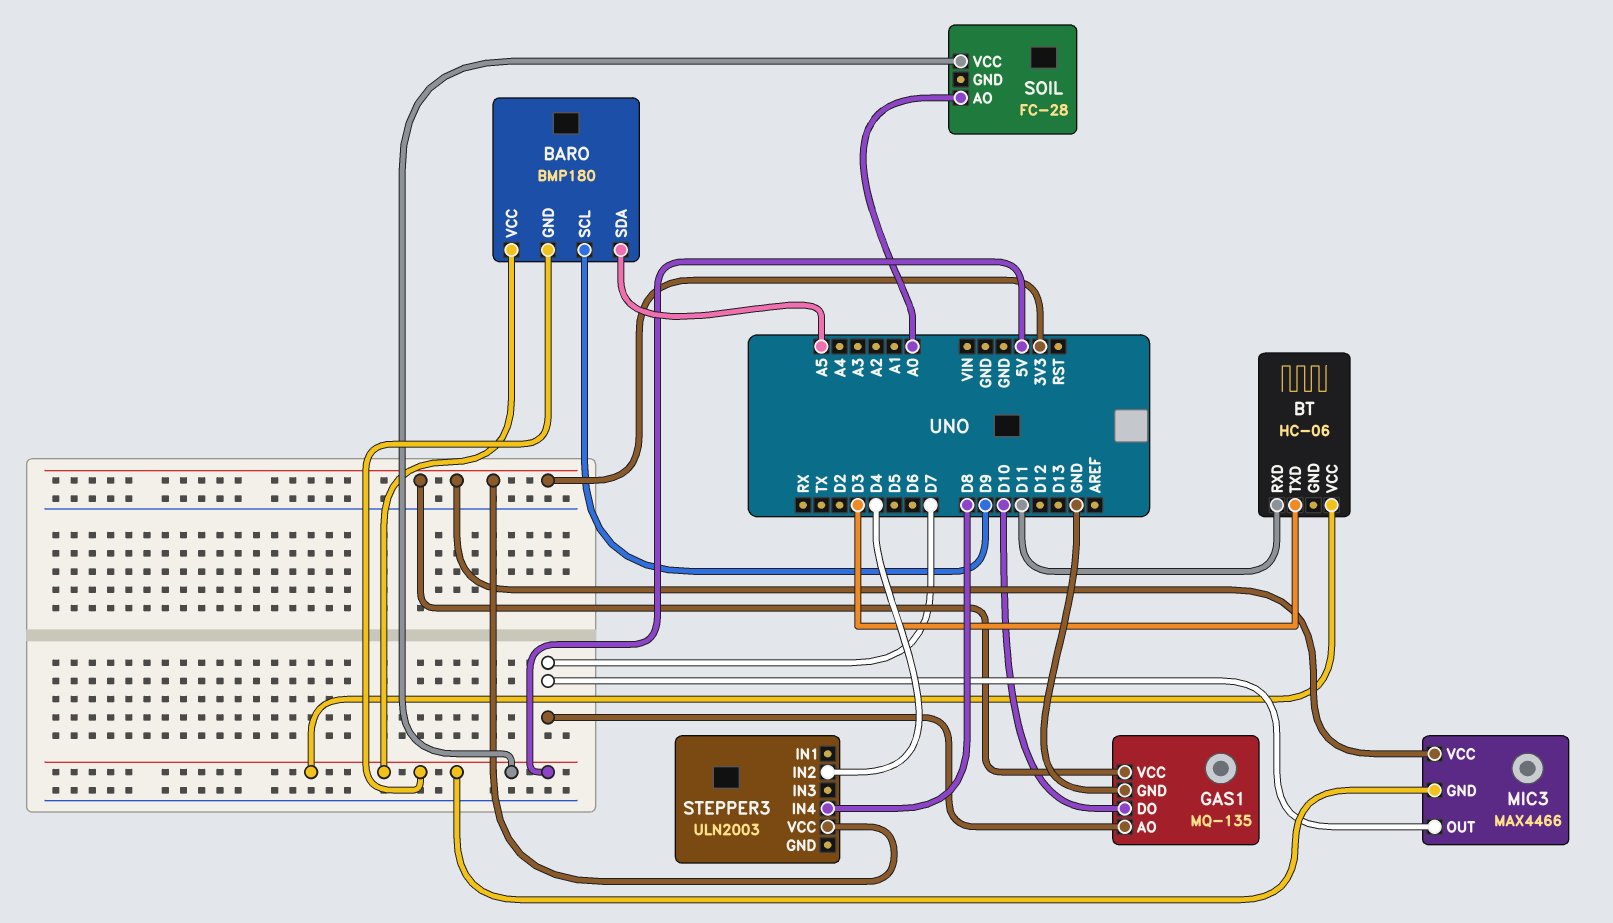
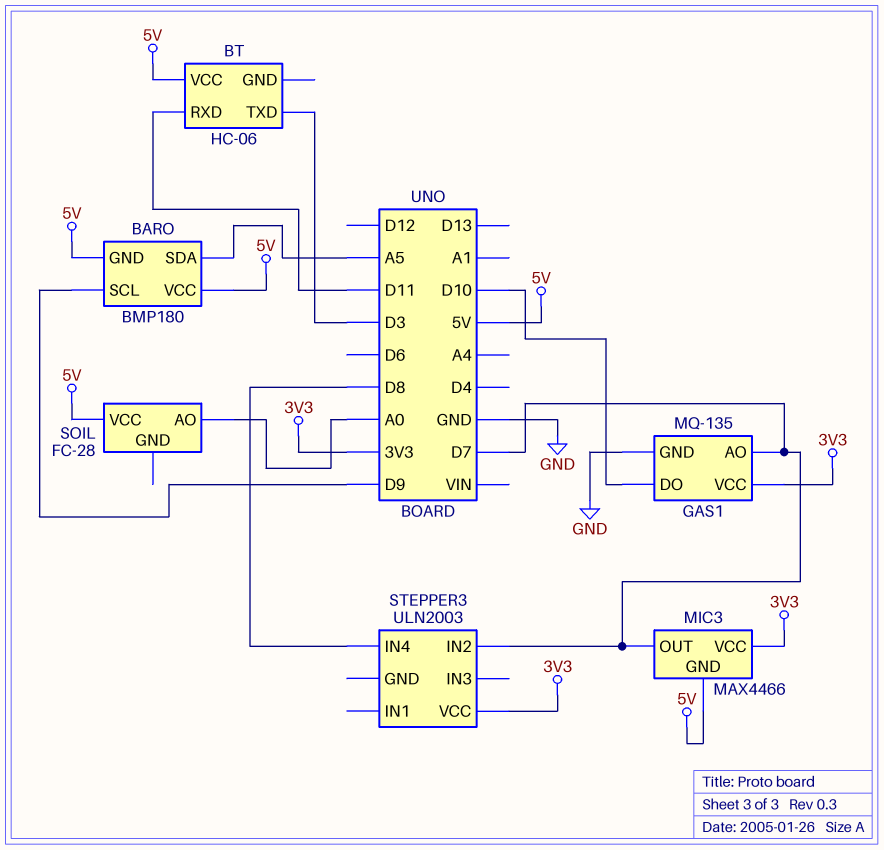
STEPPER3 pin IN2: D4 -> D7

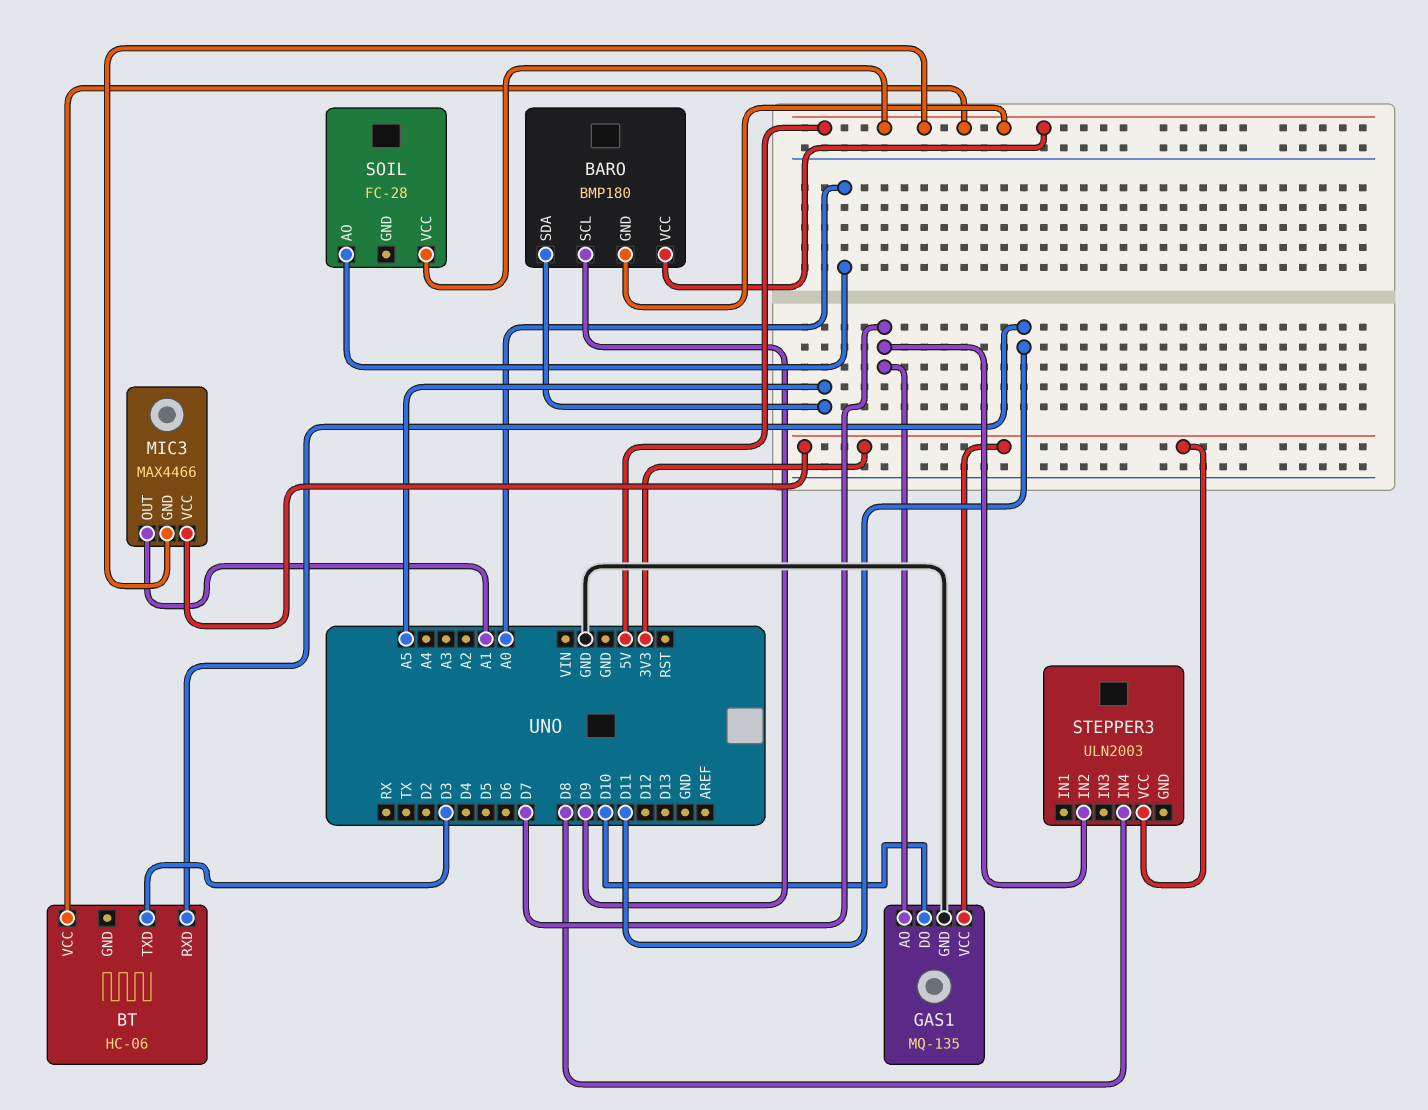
MIC3 pin OUT: D7 -> A1

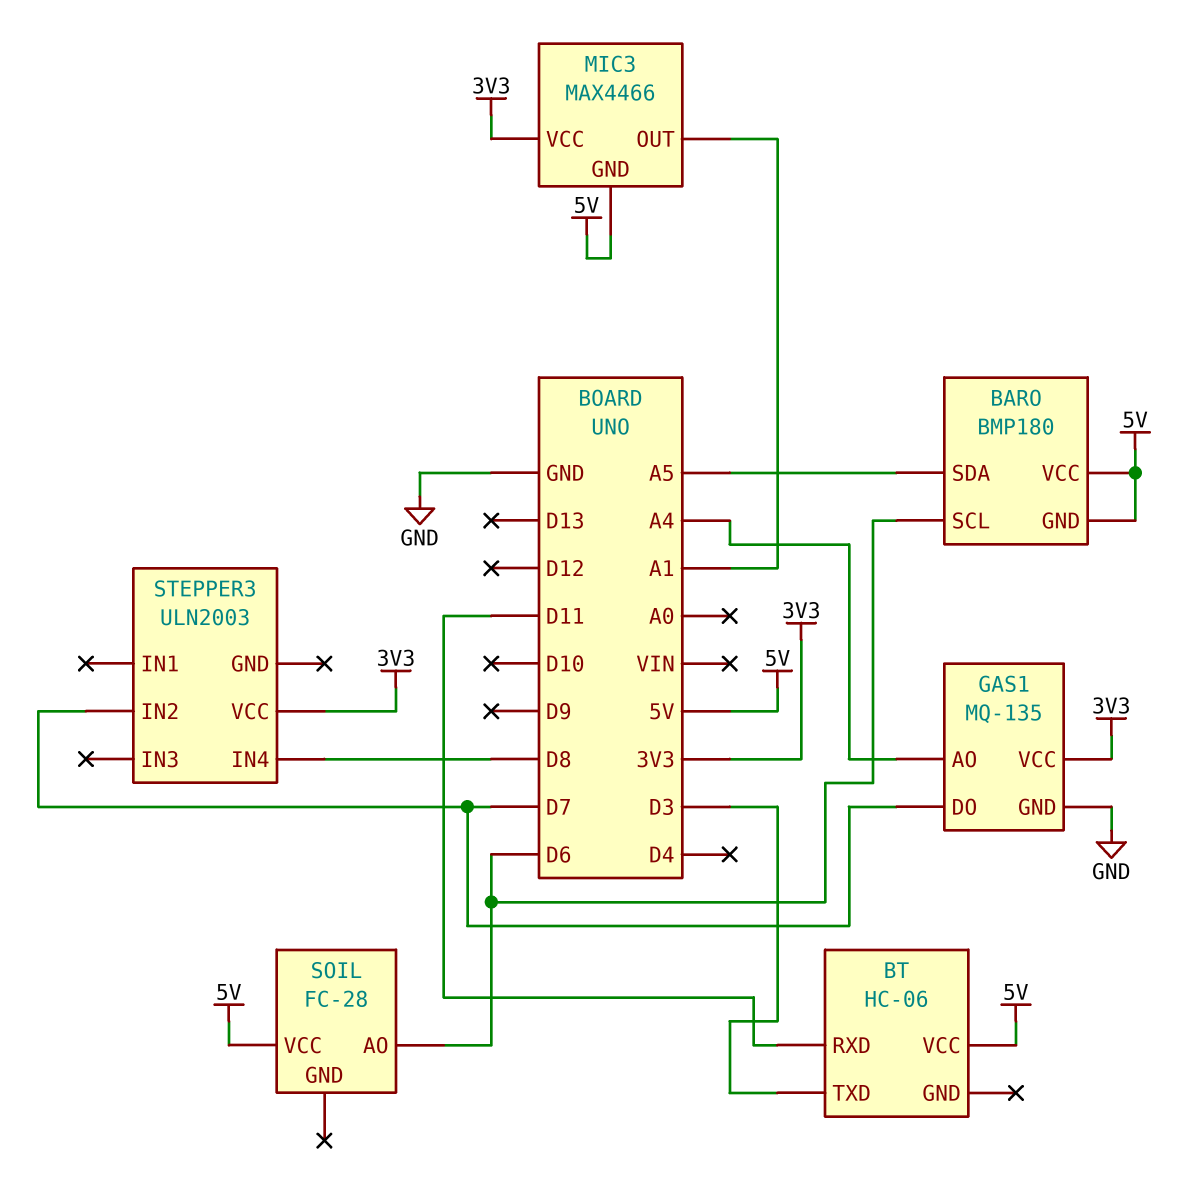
BARO pin SCL: D9 -> D6
GAS1 pin AO: D7 -> A4
GAS1 pin DO: D10 -> D7
SOIL pin AO: A0 -> D6

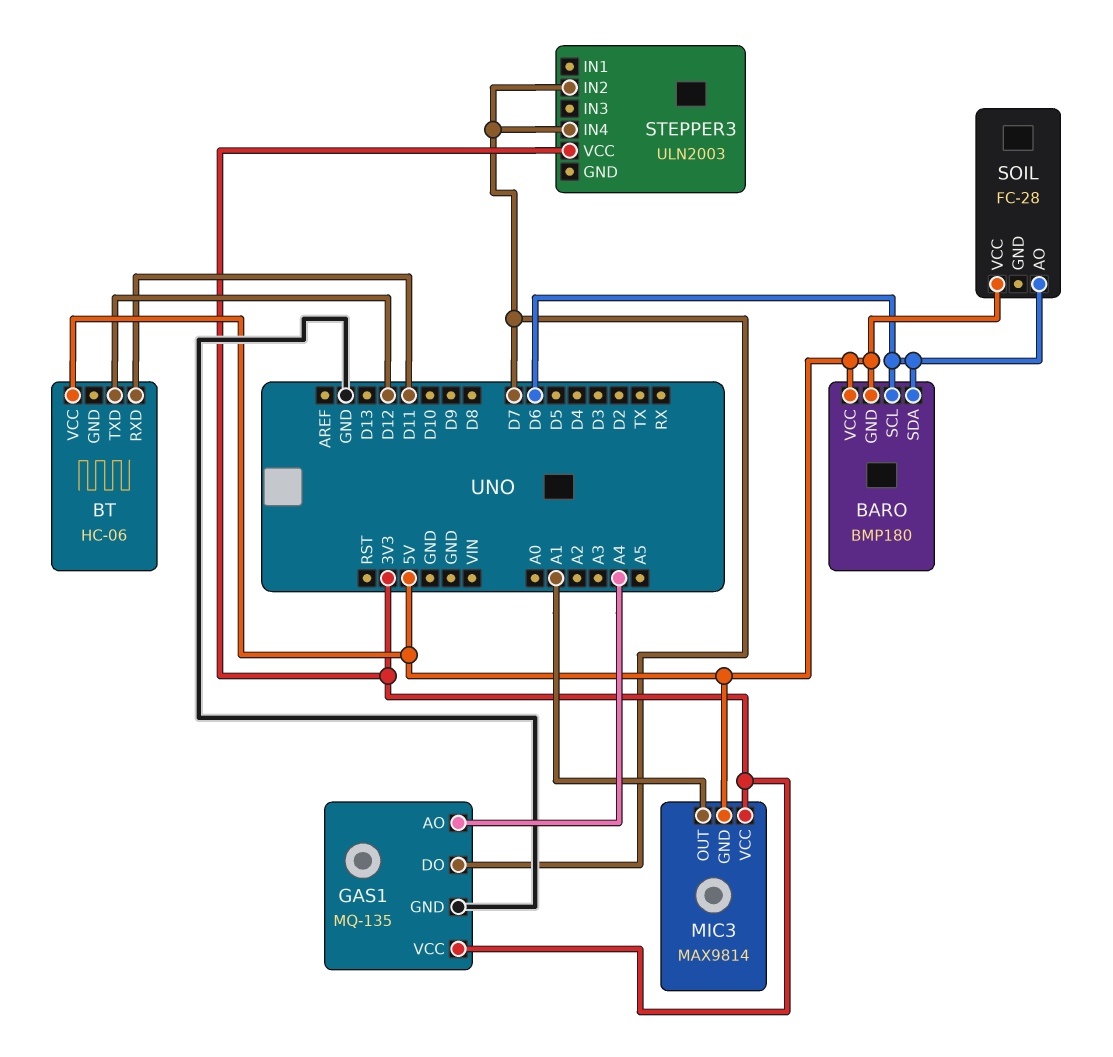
BARO pin SDA: A5 -> D6
BT pin TXD: D3 -> D12
MIC3: MAX4466 -> MAX9814
STEPPER3 pin IN4: D8 -> D7

